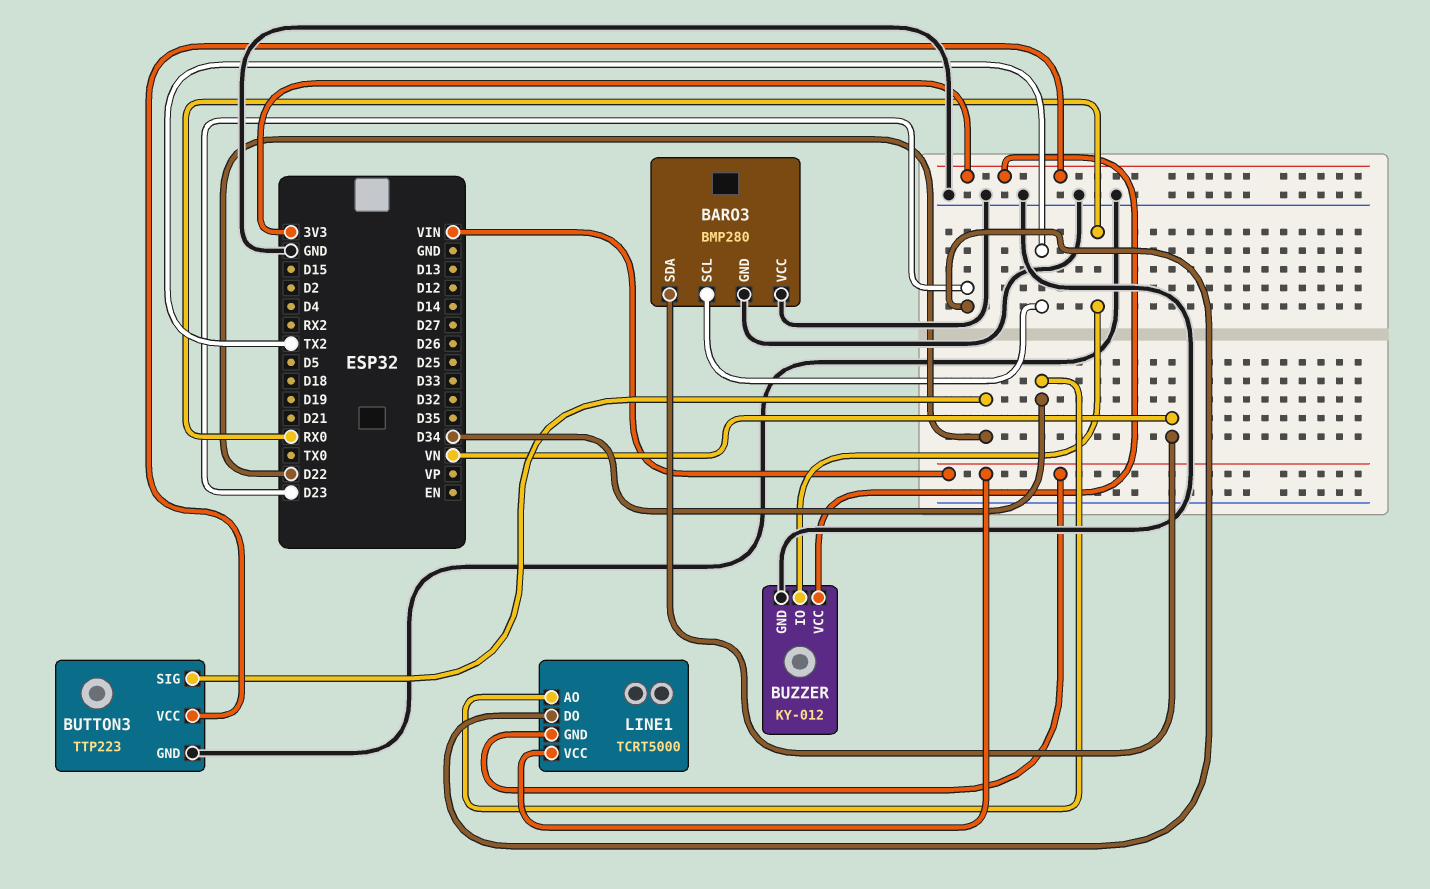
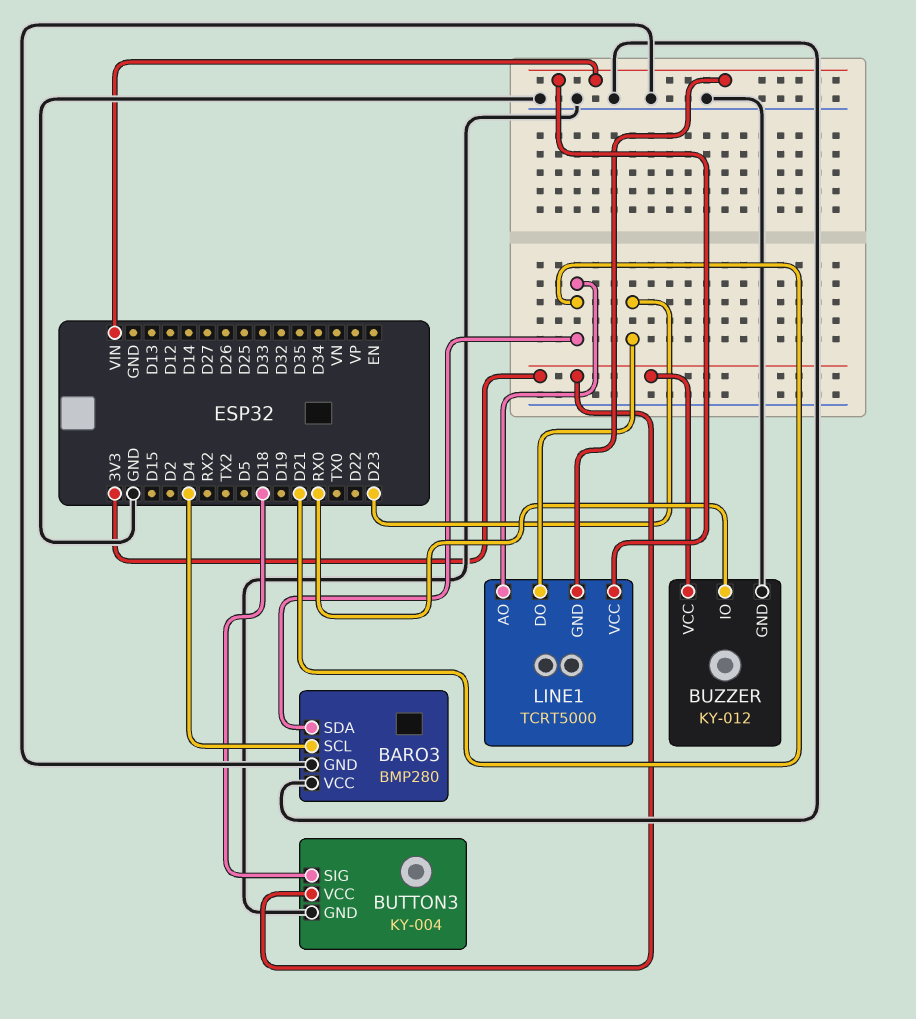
BARO3 pin SCL: TX2 -> D4
BARO3 pin SDA: VN -> D21
BUTTON3: TTP223 -> KY-004
BUTTON3 pin SIG: D22 -> D18
LINE1 pin AO: D34 -> D21

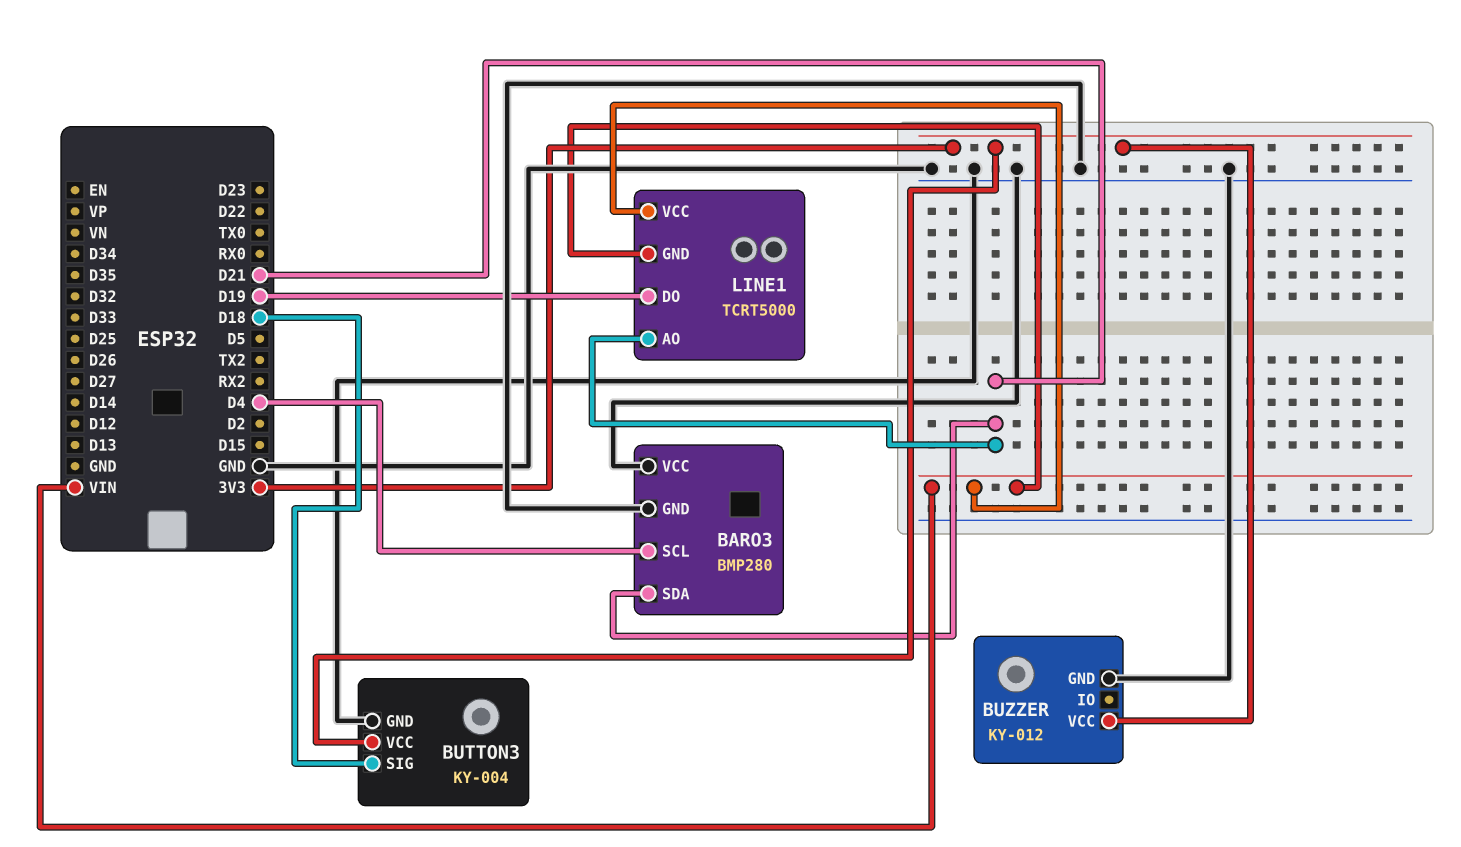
BUZZER pin IO: RX0 -> none
LINE1 pin DO: D23 -> D19

